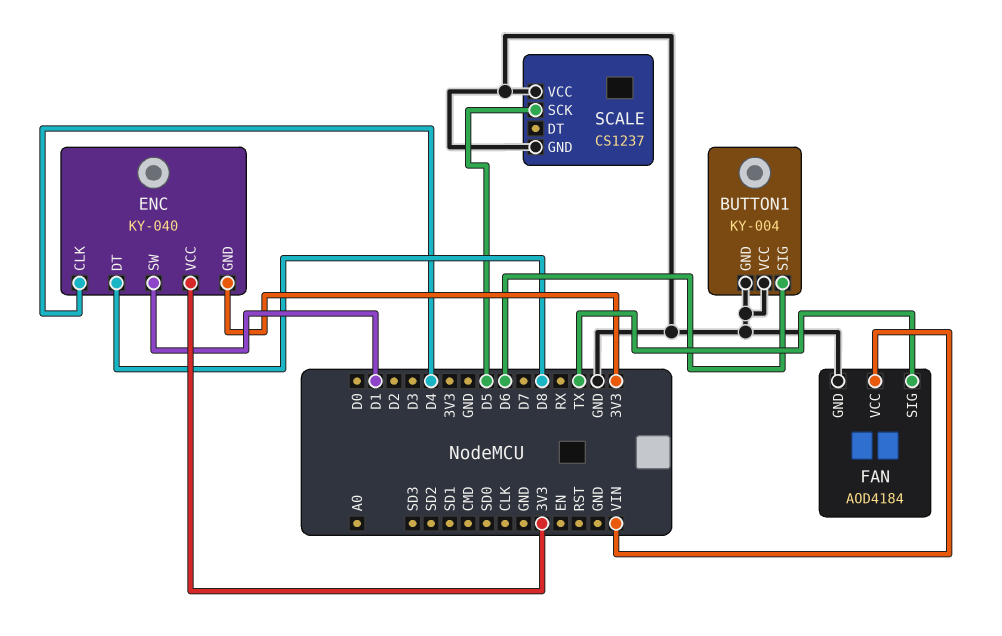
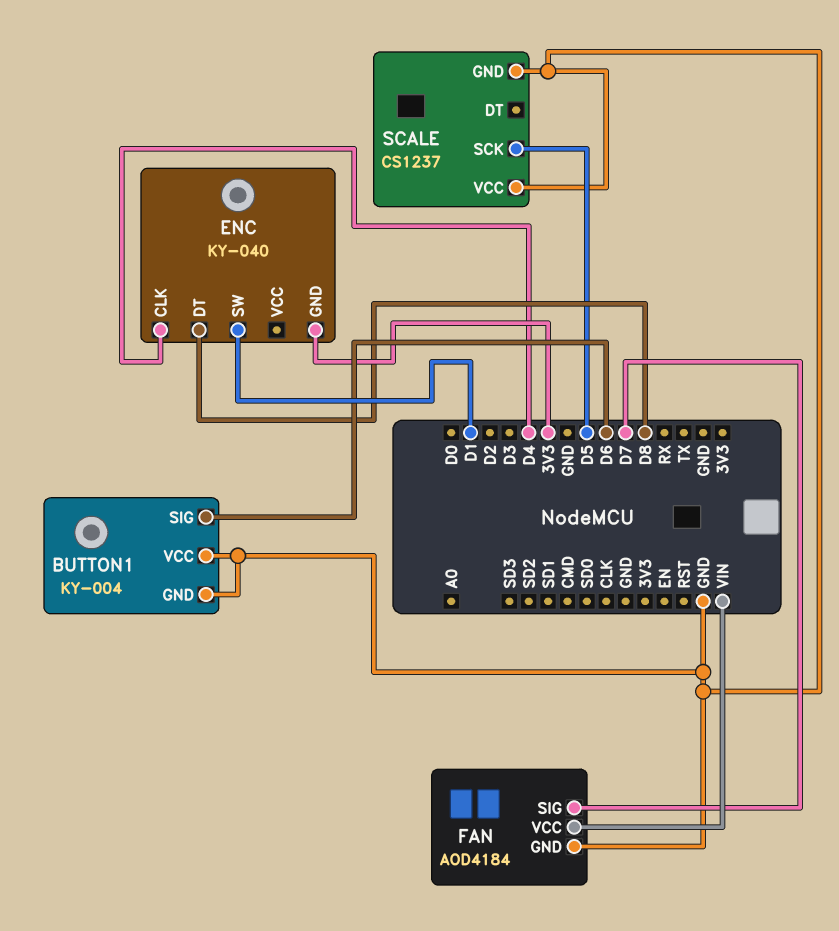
ENC pin VCC: 3V3 -> none
FAN pin SIG: TX -> D7

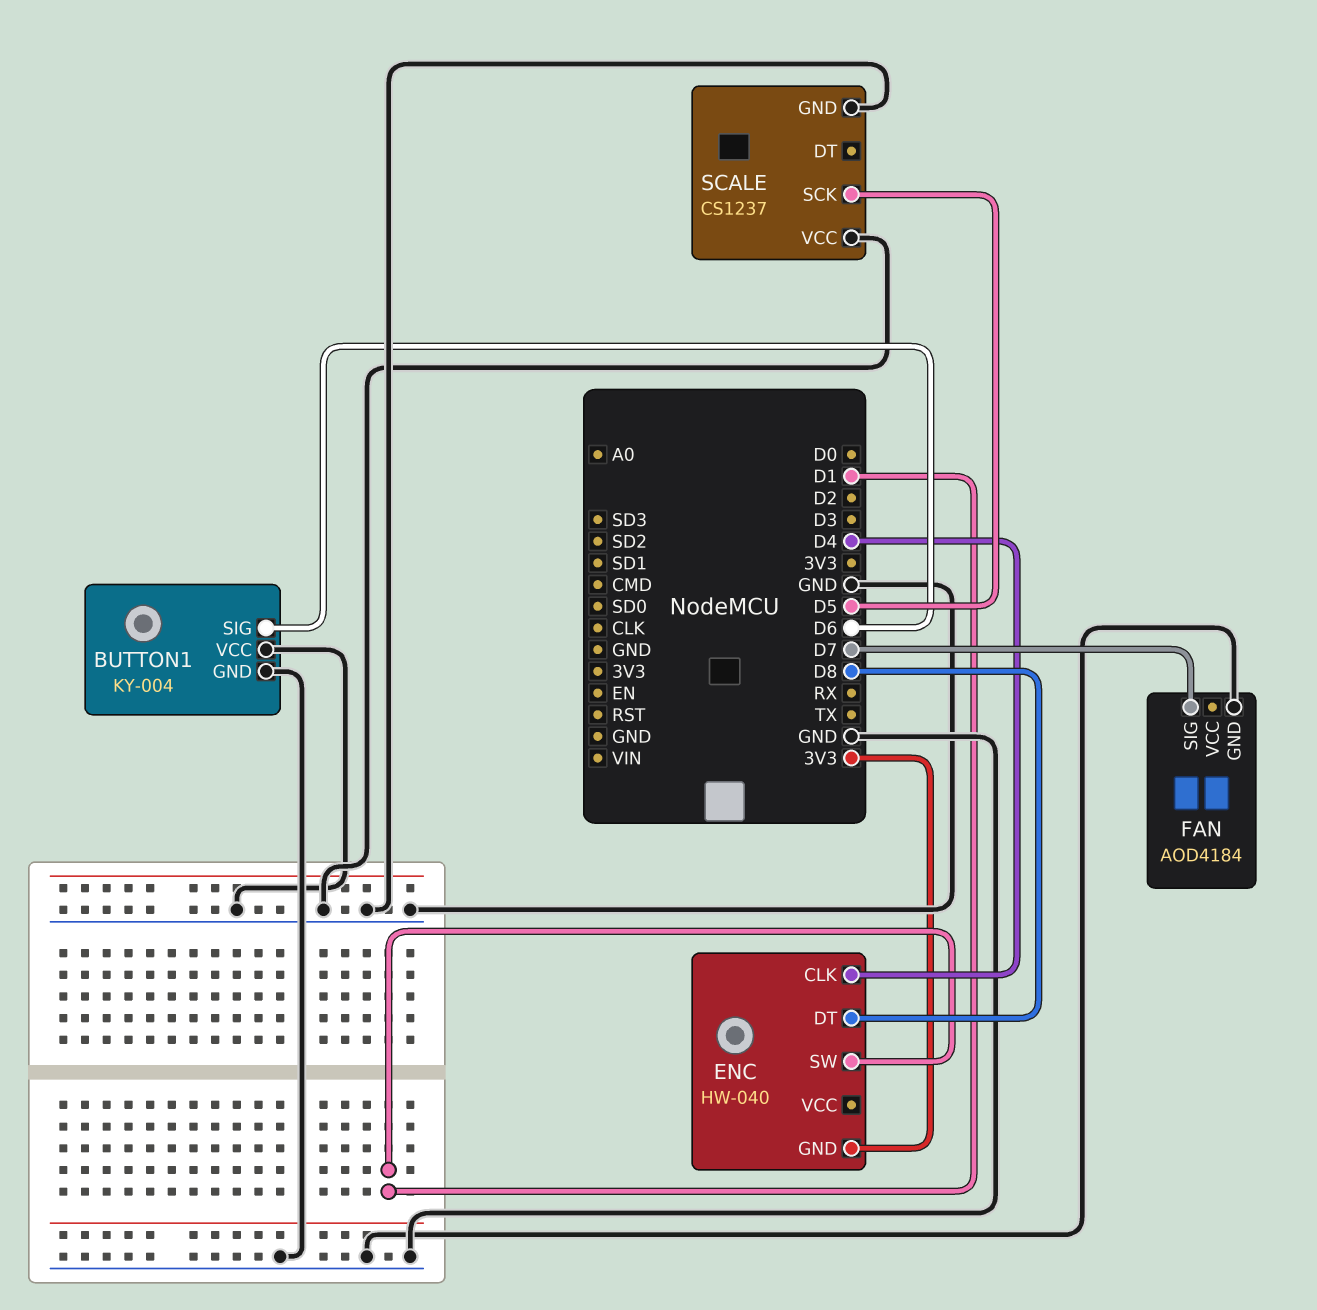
ENC: KY-040 -> HW-040
FAN pin VCC: VIN -> none

